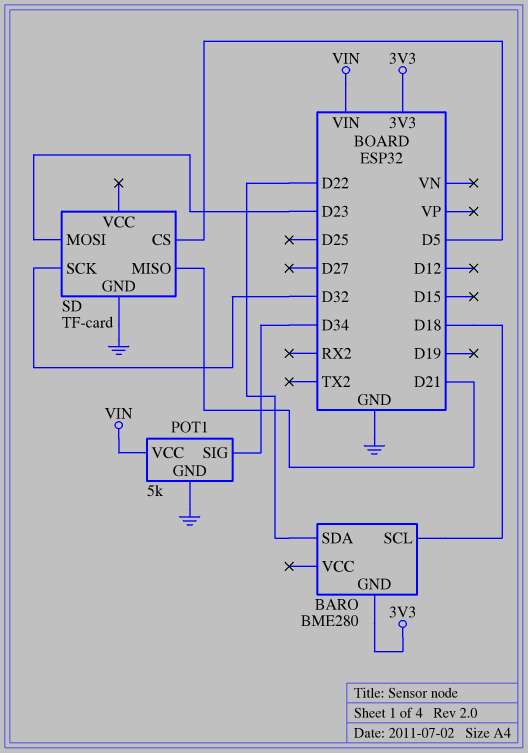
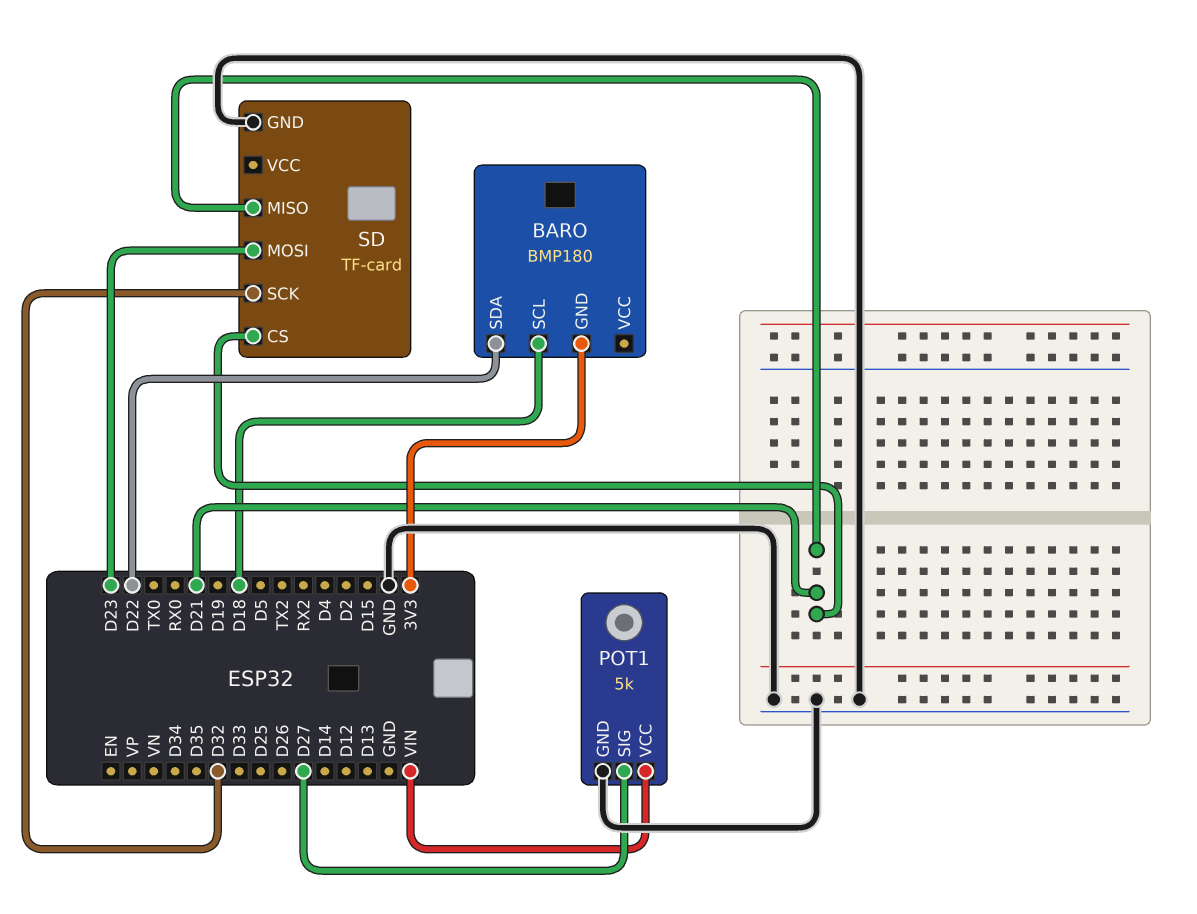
BARO: BME280 -> BMP180
POT1 pin SIG: D34 -> D27
SD pin CS: D5 -> D21

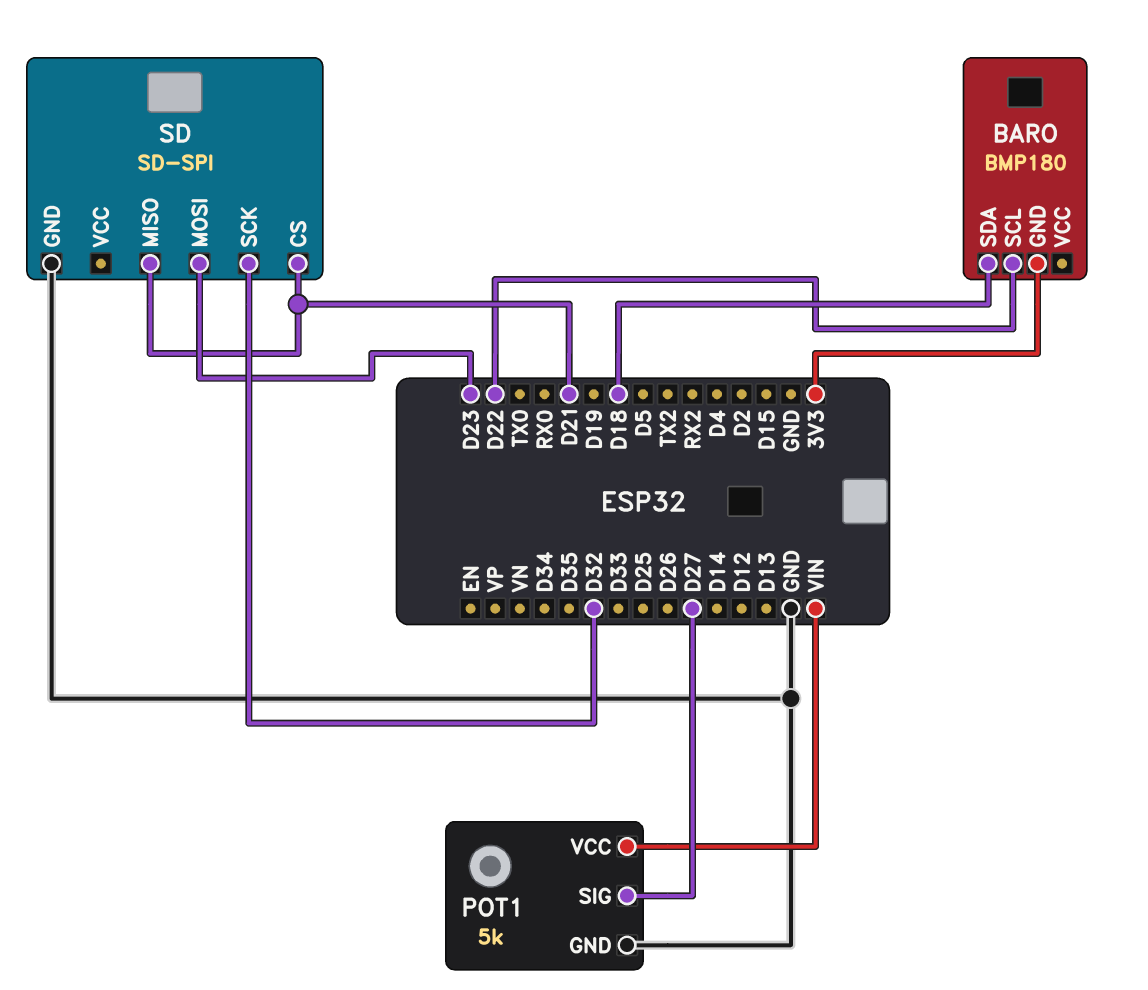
BARO pin SCL: D18 -> D22
BARO pin SDA: D22 -> D18
SD: TF-card -> SD-SPI

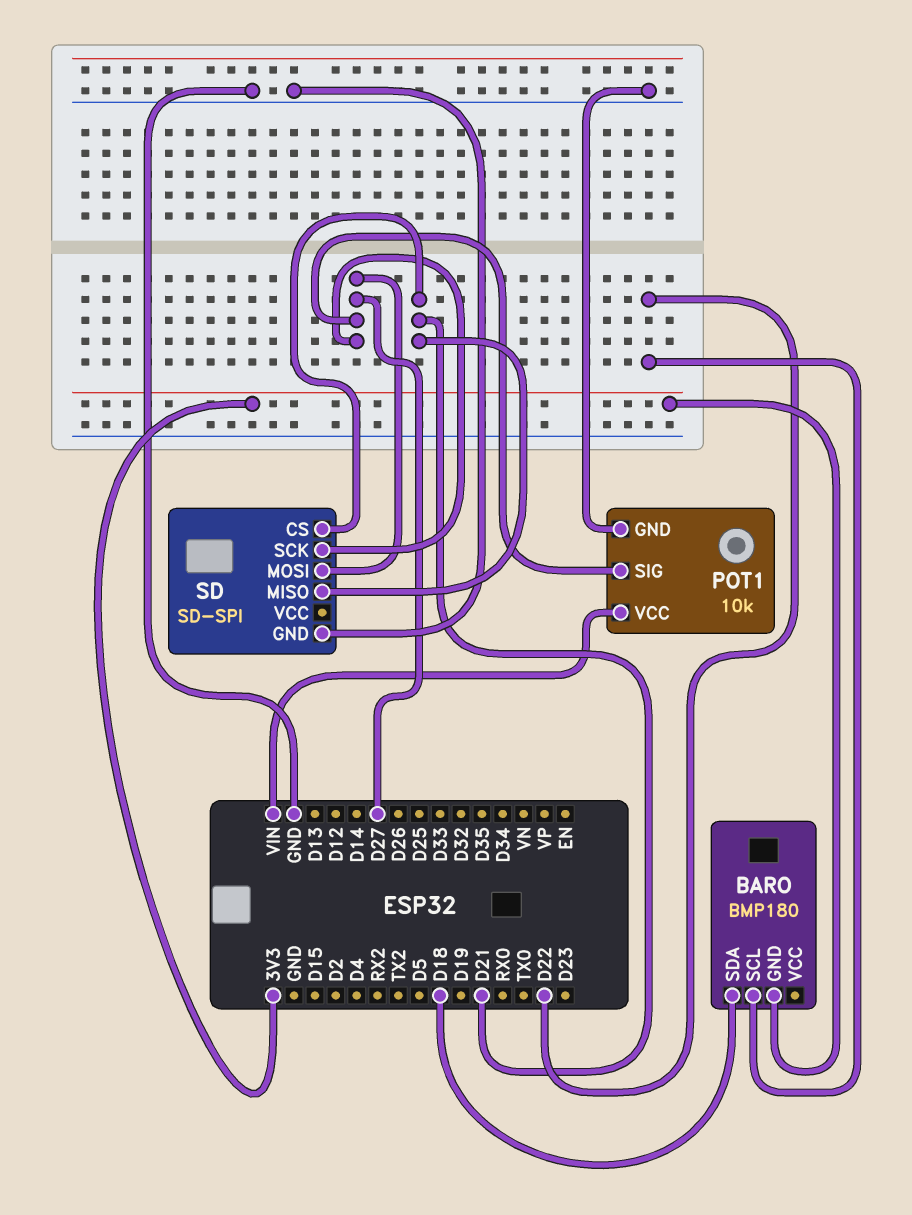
POT1: 5k -> 10k
SD pin MOSI: D23 -> D27
SD pin SCK: D32 -> D27

